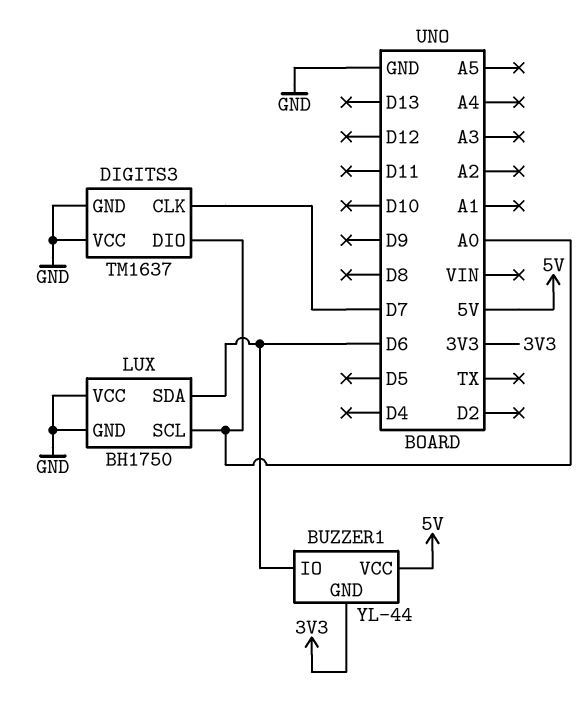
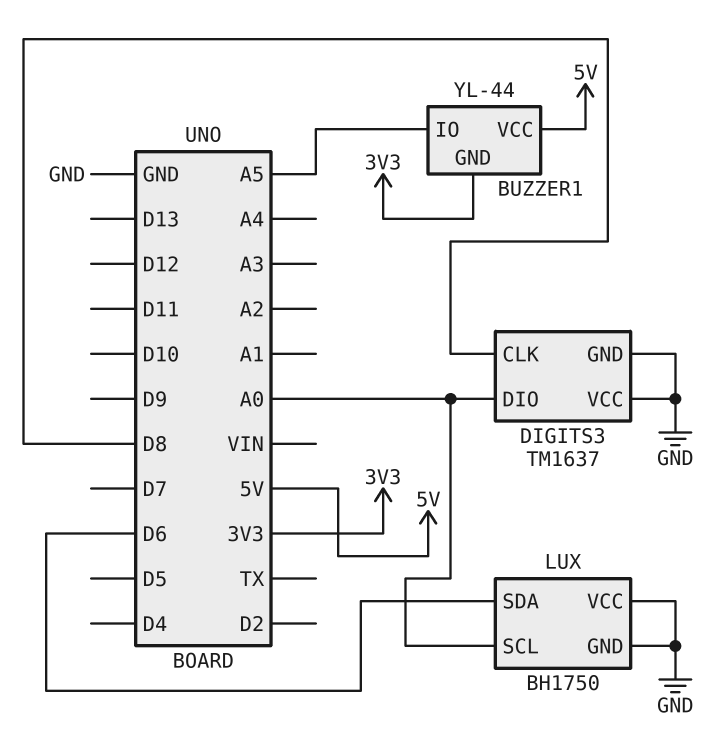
BUZZER1 pin IO: D6 -> A5
DIGITS3 pin CLK: D7 -> D8

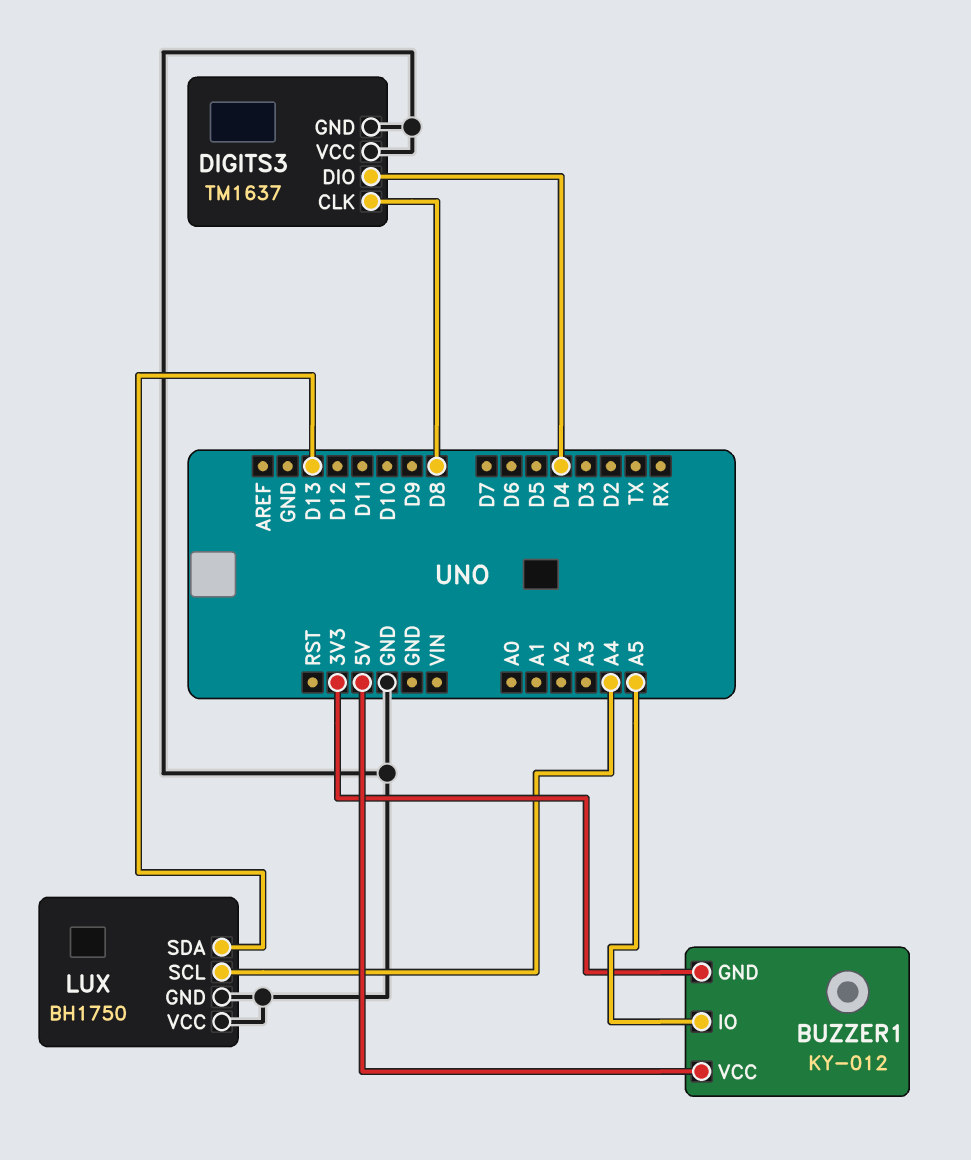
BUZZER1: YL-44 -> KY-012
DIGITS3 pin DIO: A0 -> D4
LUX pin SCL: A0 -> A4
LUX pin SDA: D6 -> D13

